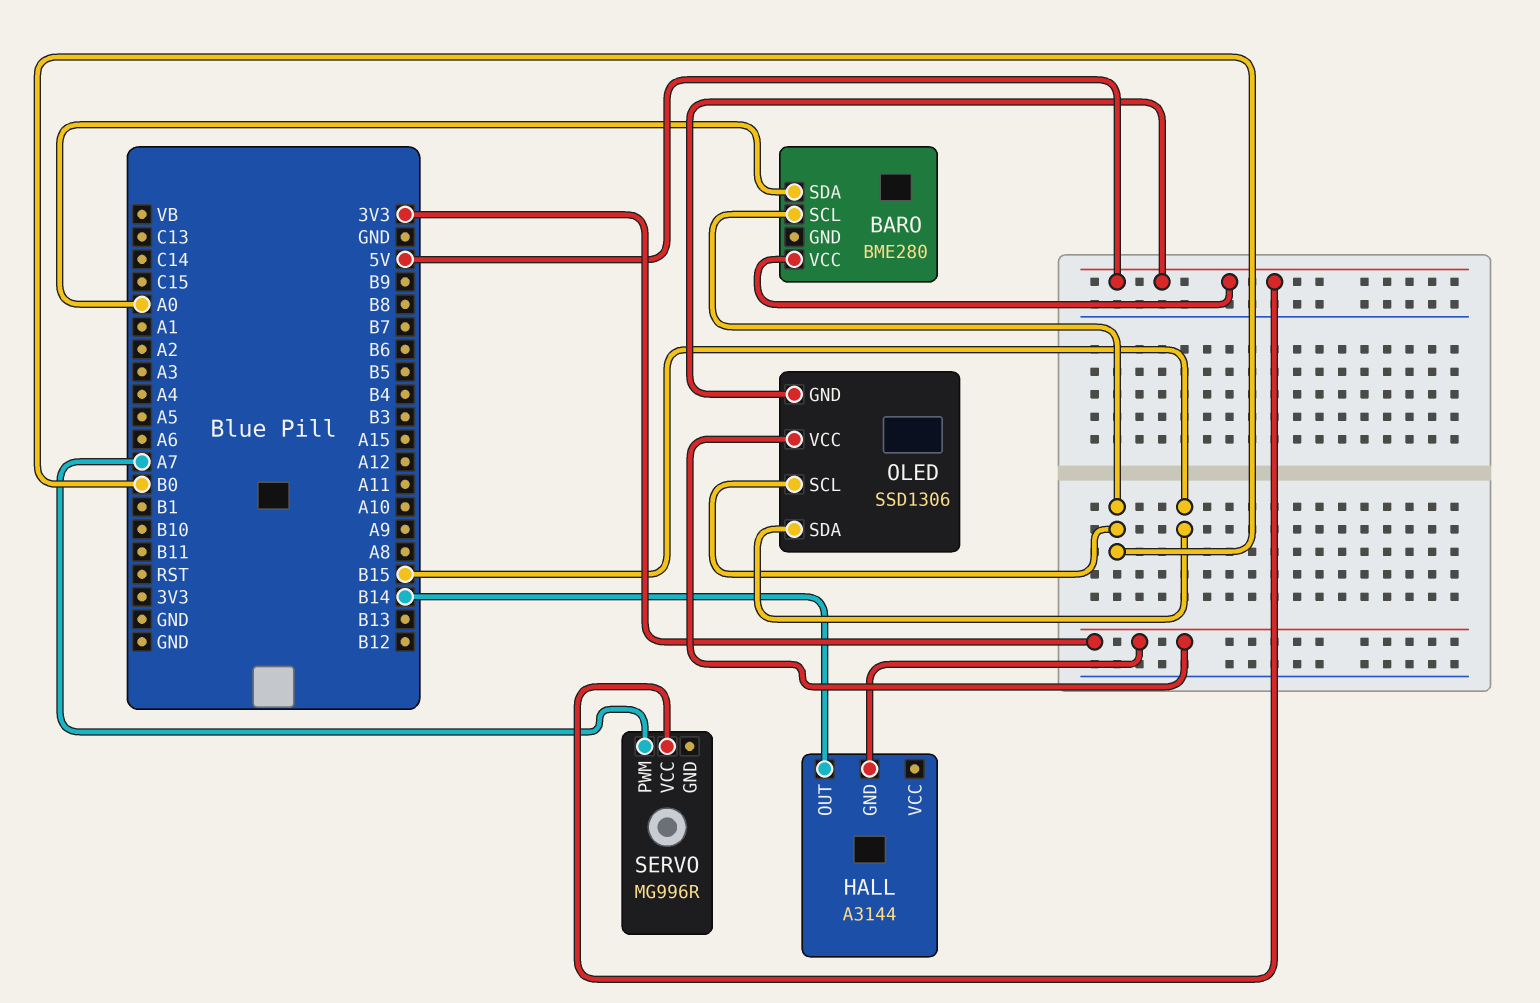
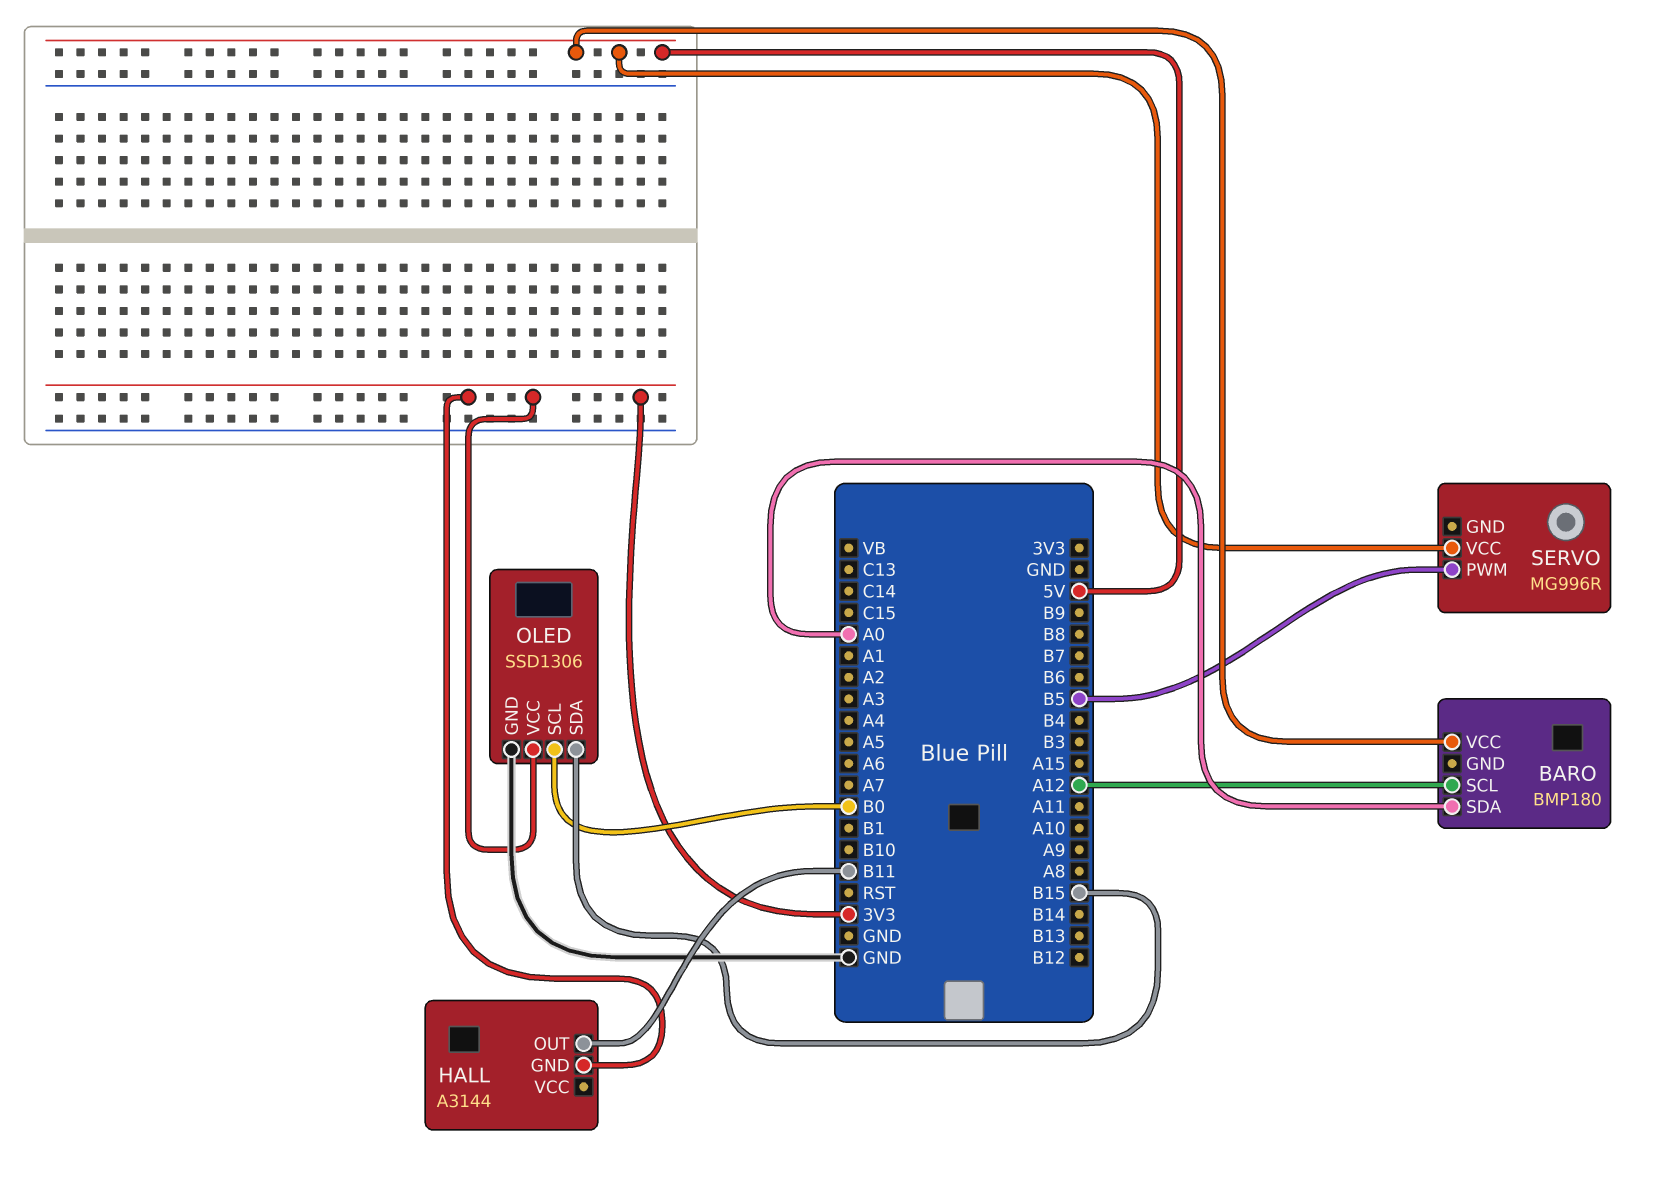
BARO: BME280 -> BMP180
BARO pin SCL: B0 -> A12
HALL pin OUT: B14 -> B11
OLED pin GND: 5V -> GND
SERVO pin PWM: A7 -> B5

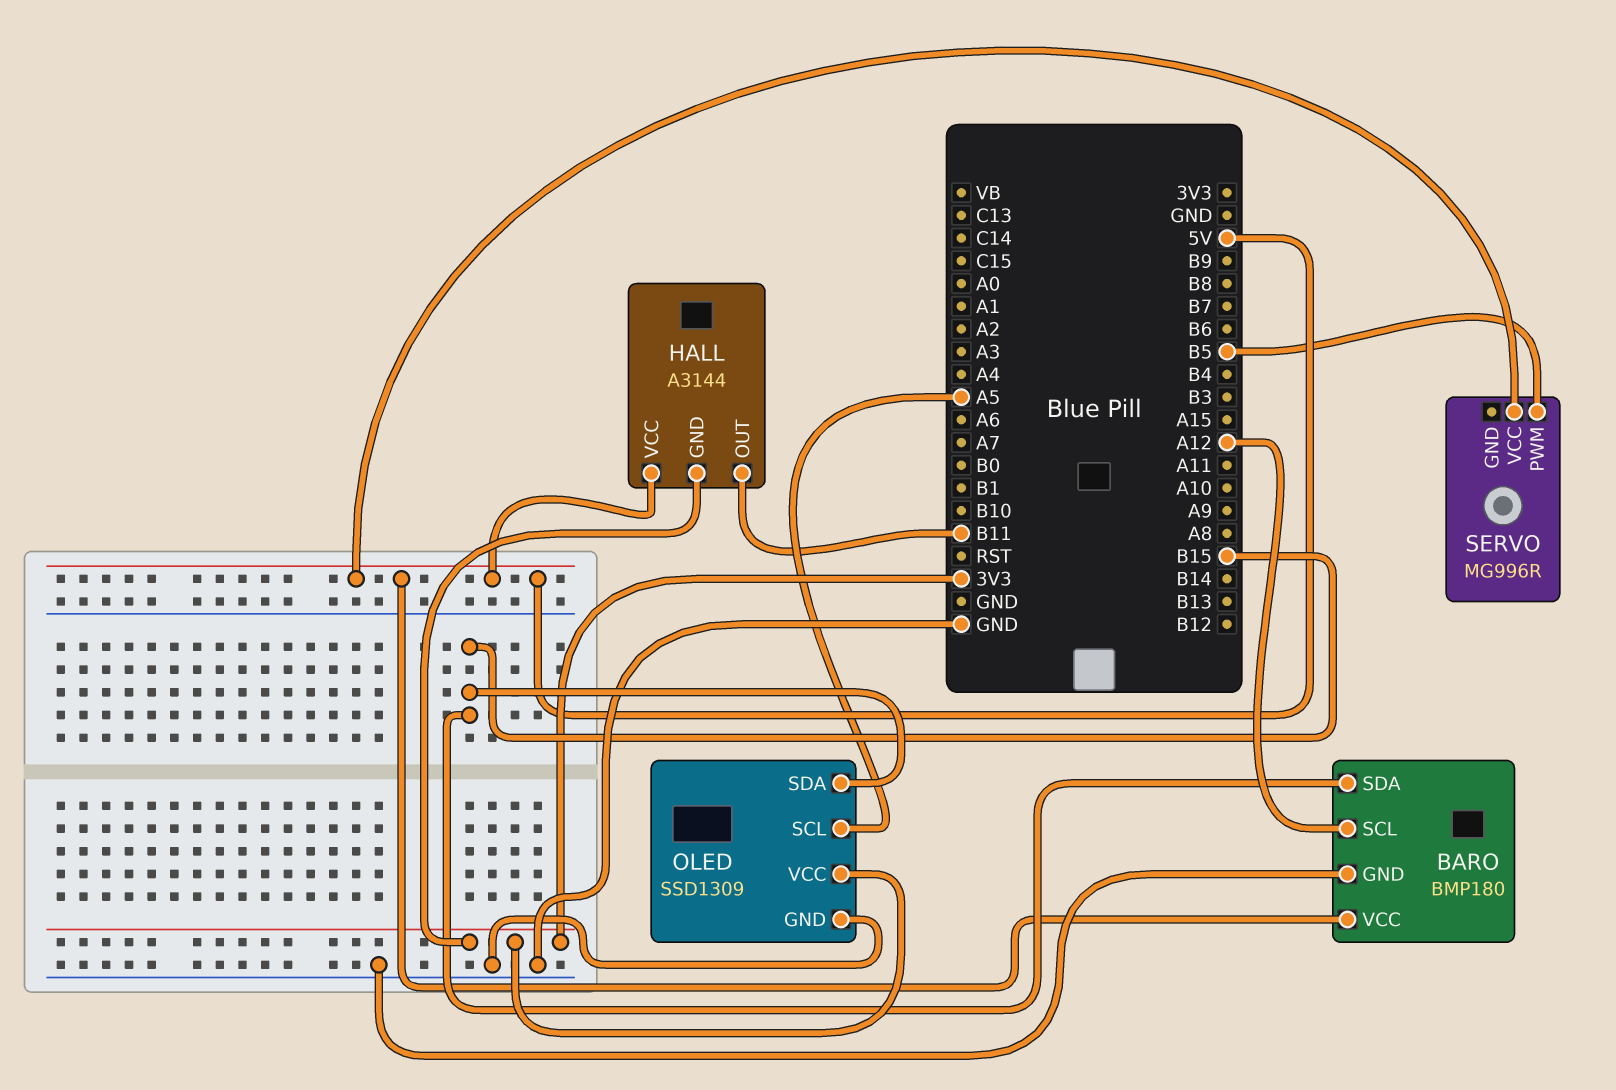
BARO pin GND: none -> GND
BARO pin SDA: A0 -> B15
HALL pin VCC: none -> 5V
OLED: SSD1306 -> SSD1309
OLED pin SCL: B0 -> A5

